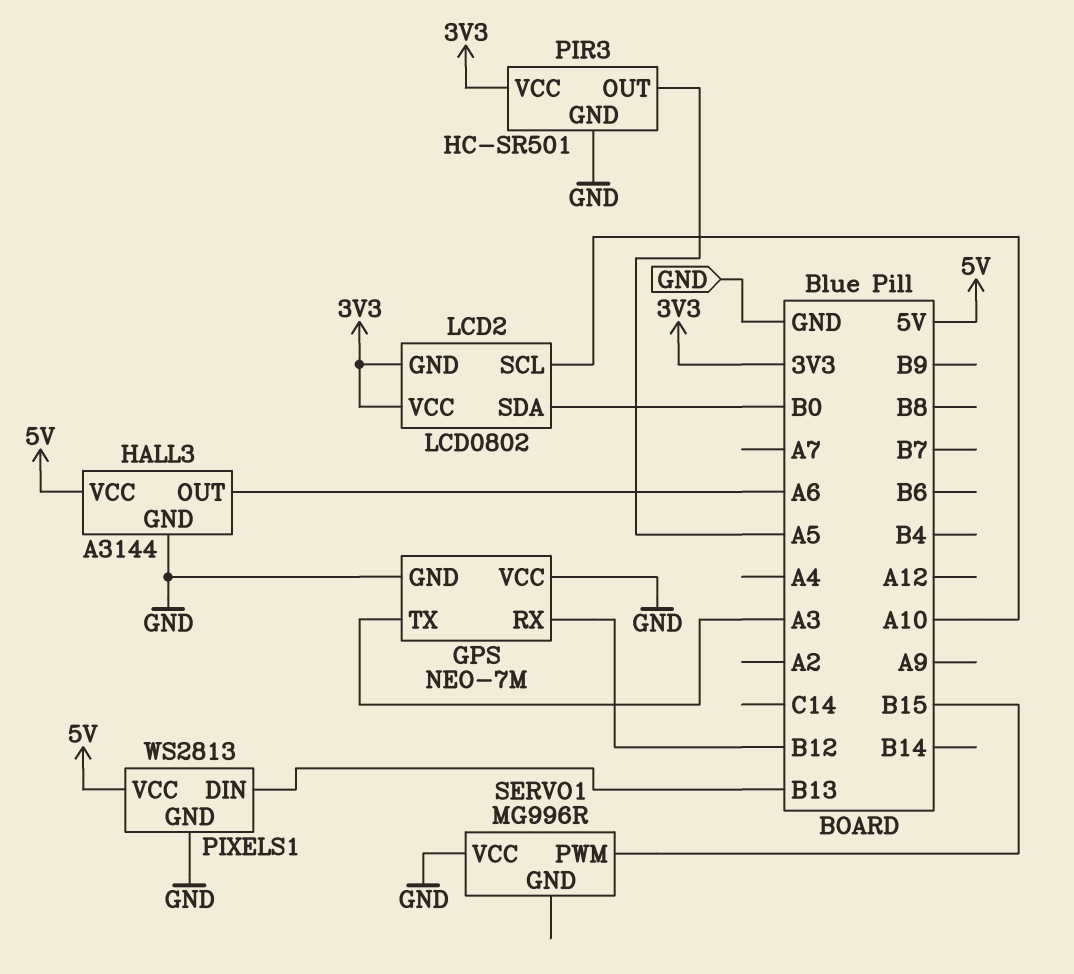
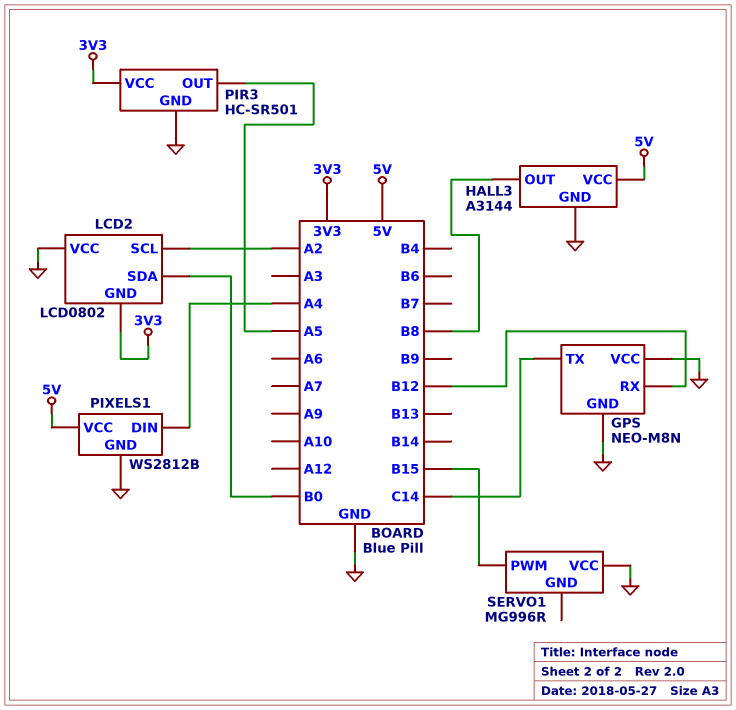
GPS: NEO-7M -> NEO-M8N
GPS pin TX: A3 -> C14
HALL3 pin OUT: A6 -> B8
LCD2 pin SCL: A10 -> A2
LCD2 pin VCC: 3V3 -> GND
PIXELS1: WS2813 -> WS2812B
PIXELS1 pin DIN: B13 -> A4

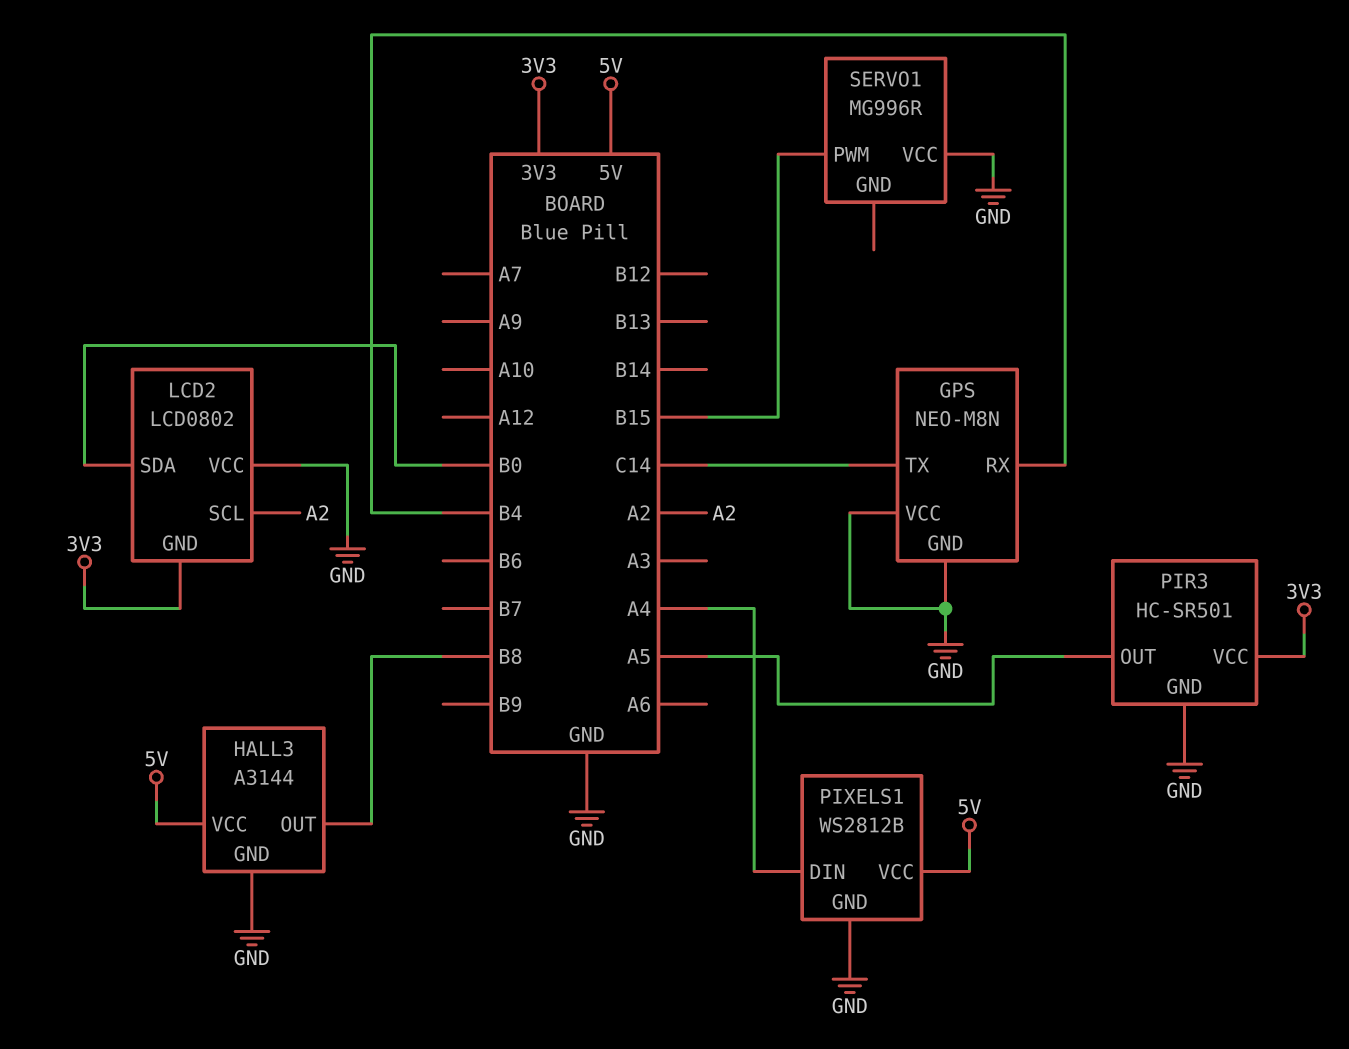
GPS pin RX: B12 -> B4

